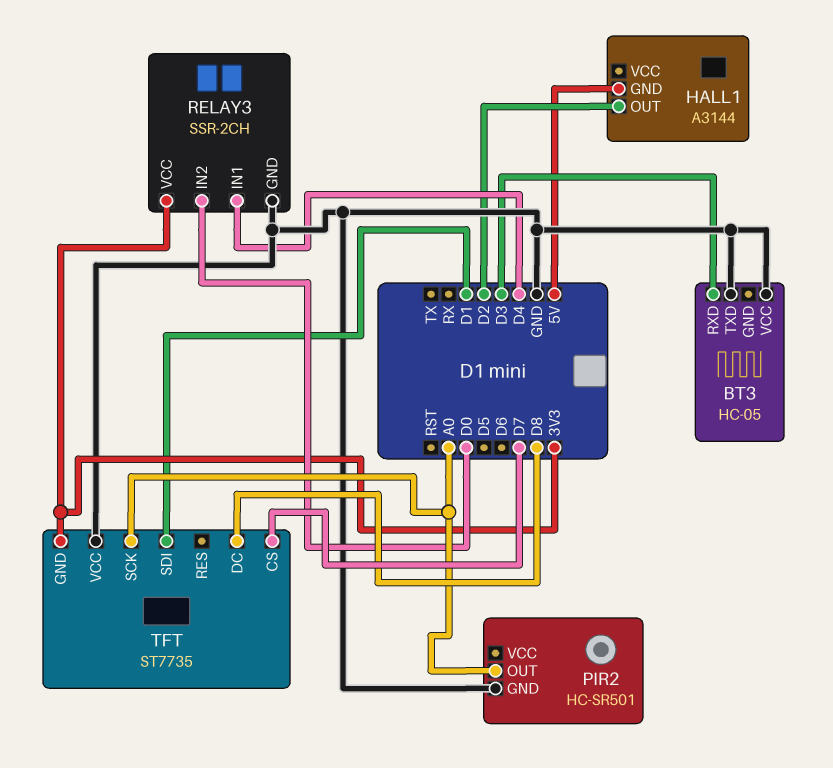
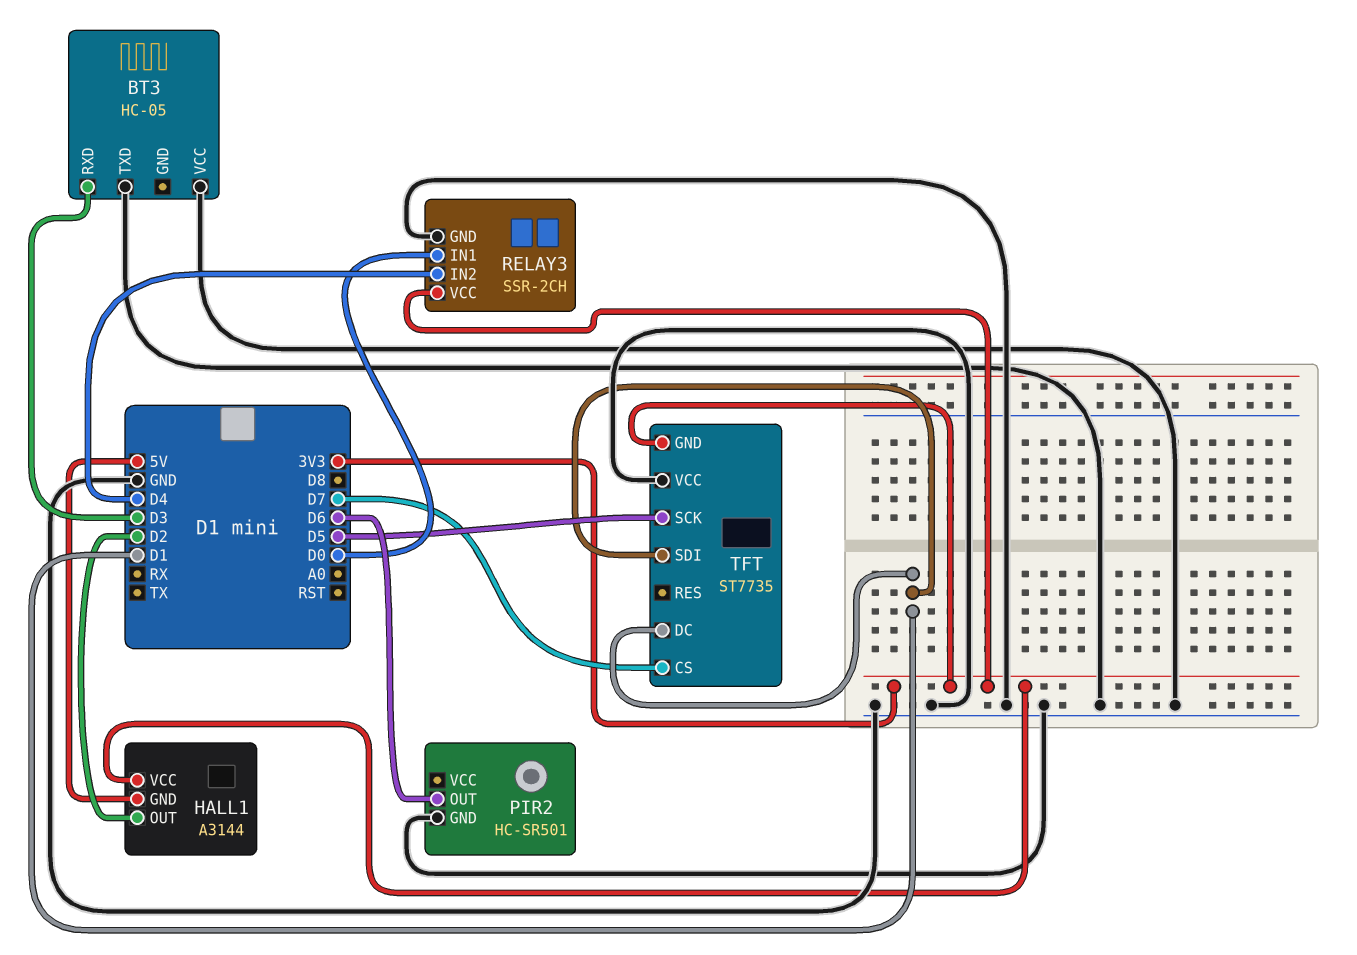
HALL1 pin VCC: none -> 3V3
PIR2 pin OUT: A0 -> D6
RELAY3 pin IN1: D4 -> D0
RELAY3 pin IN2: D0 -> D4
TFT pin DC: D8 -> D1
TFT pin SCK: A0 -> D5

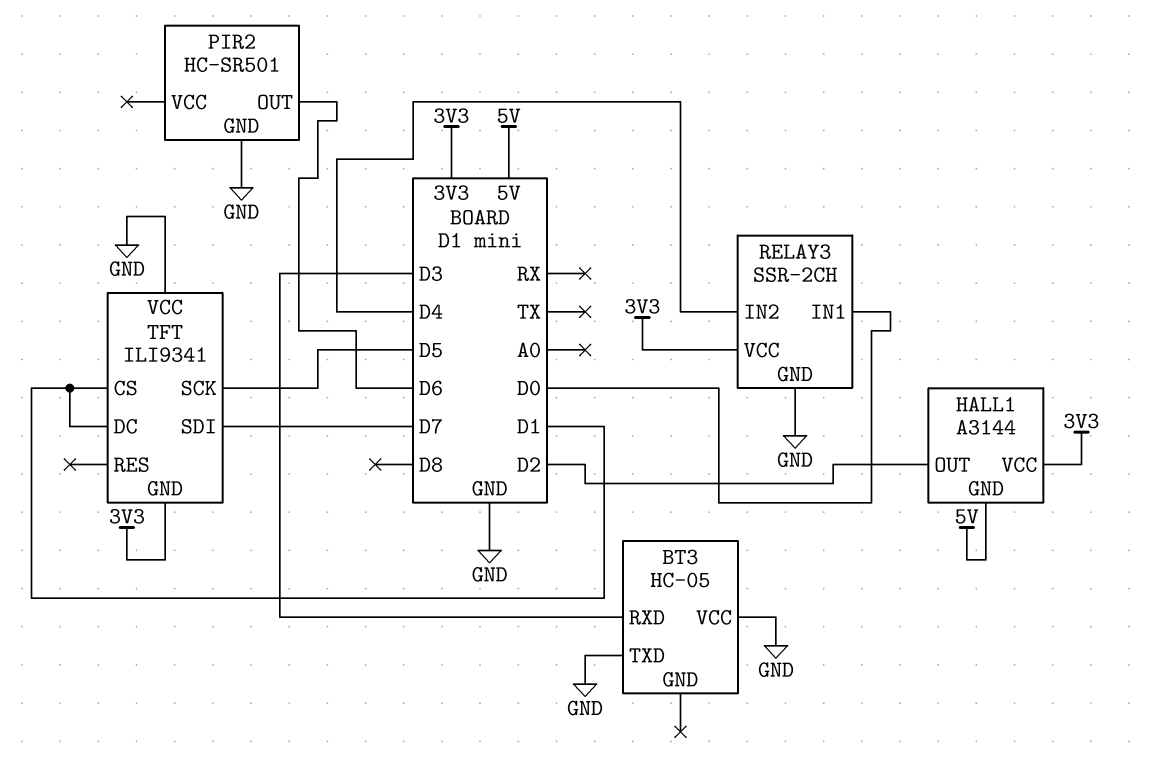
TFT: ST7735 -> ILI9341
TFT pin CS: D7 -> D1
TFT pin SDI: D1 -> D7

